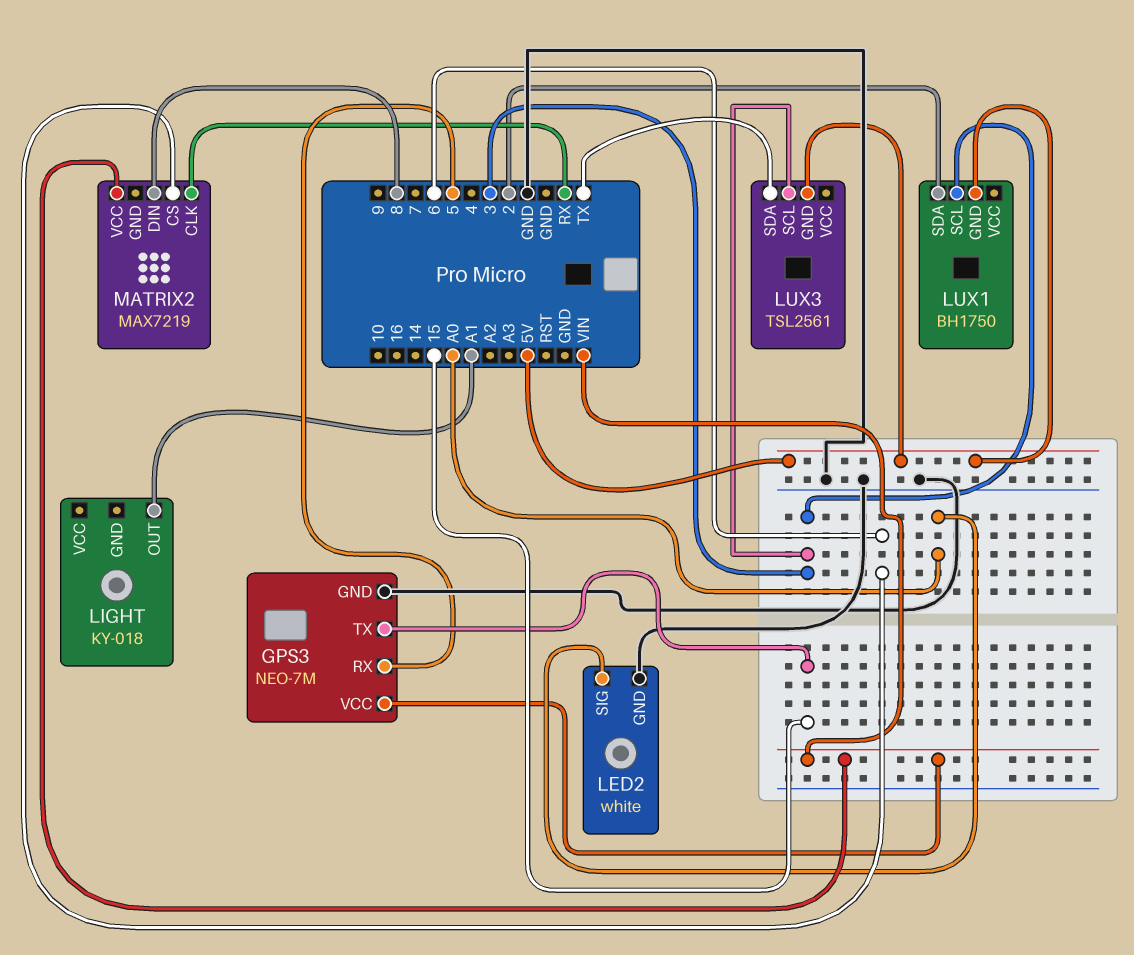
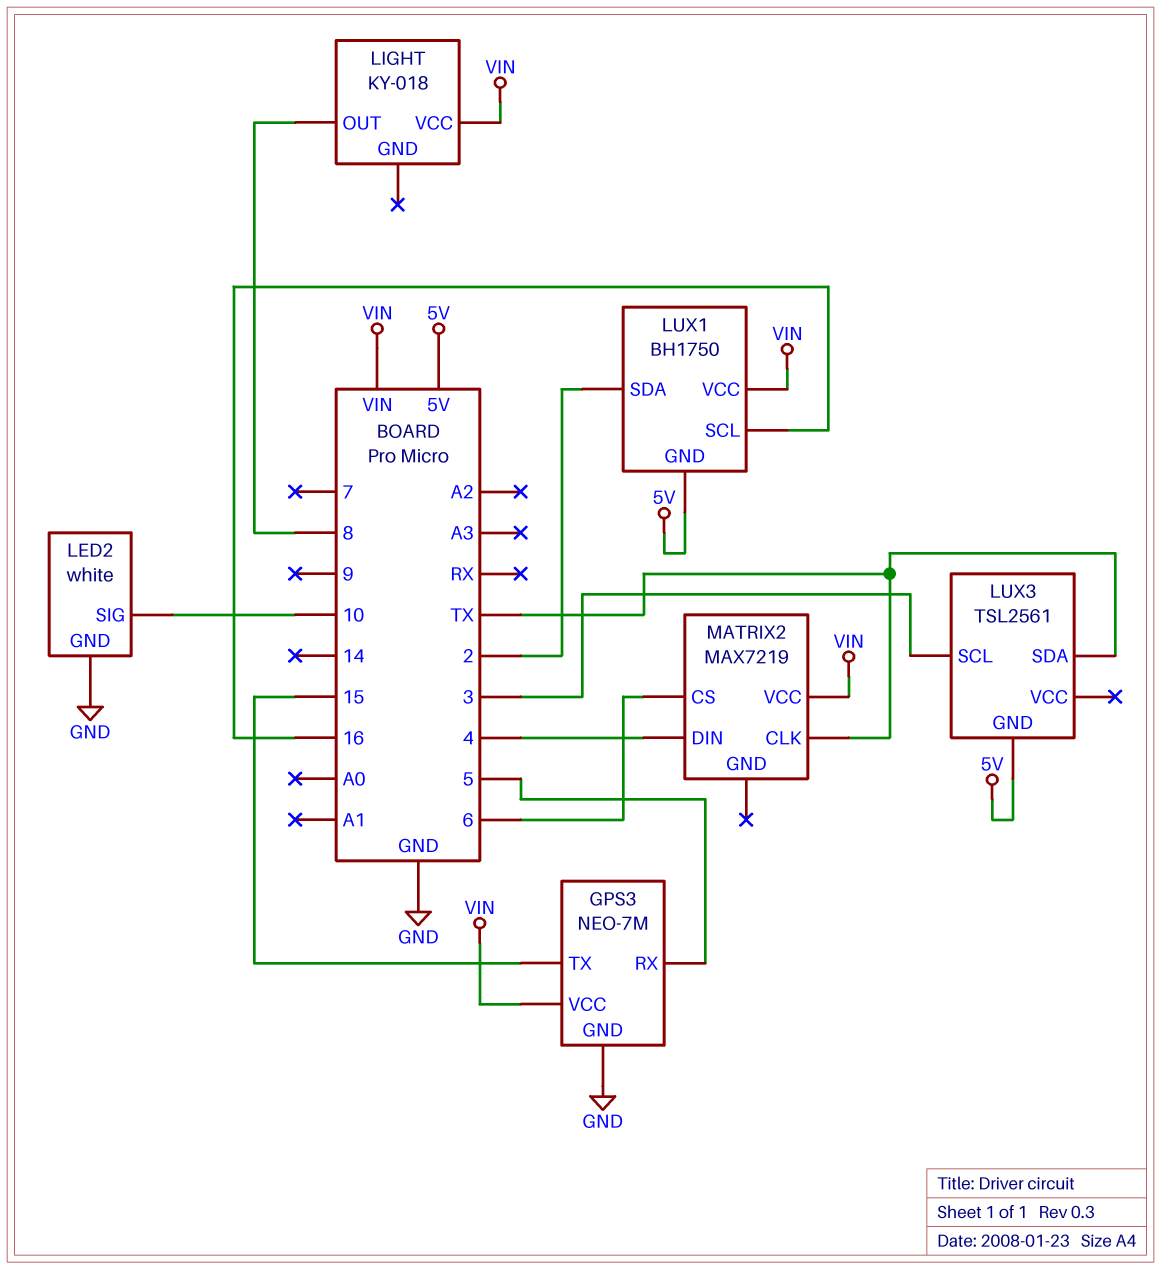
LED2 pin SIG: A0 -> 10
LIGHT pin OUT: A1 -> 8
LIGHT pin VCC: none -> VIN
LUX1 pin SCL: 3 -> 16
LUX1 pin VCC: none -> VIN
MATRIX2 pin CLK: RX -> TX
MATRIX2 pin DIN: 8 -> 4

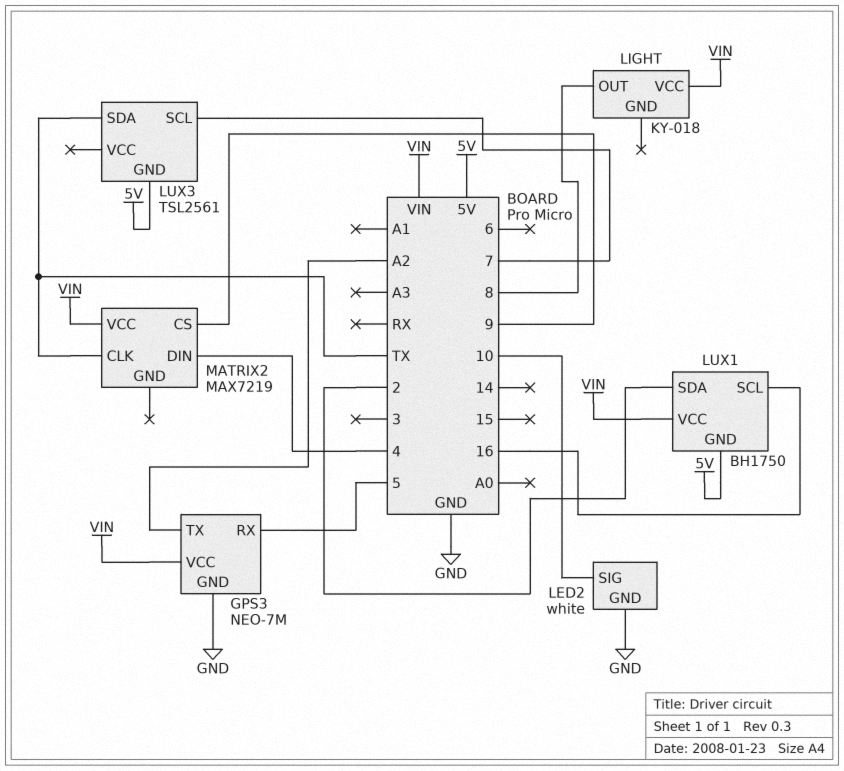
GPS3 pin TX: 15 -> A2
LUX3 pin SCL: 3 -> 7
MATRIX2 pin CS: 6 -> 9

